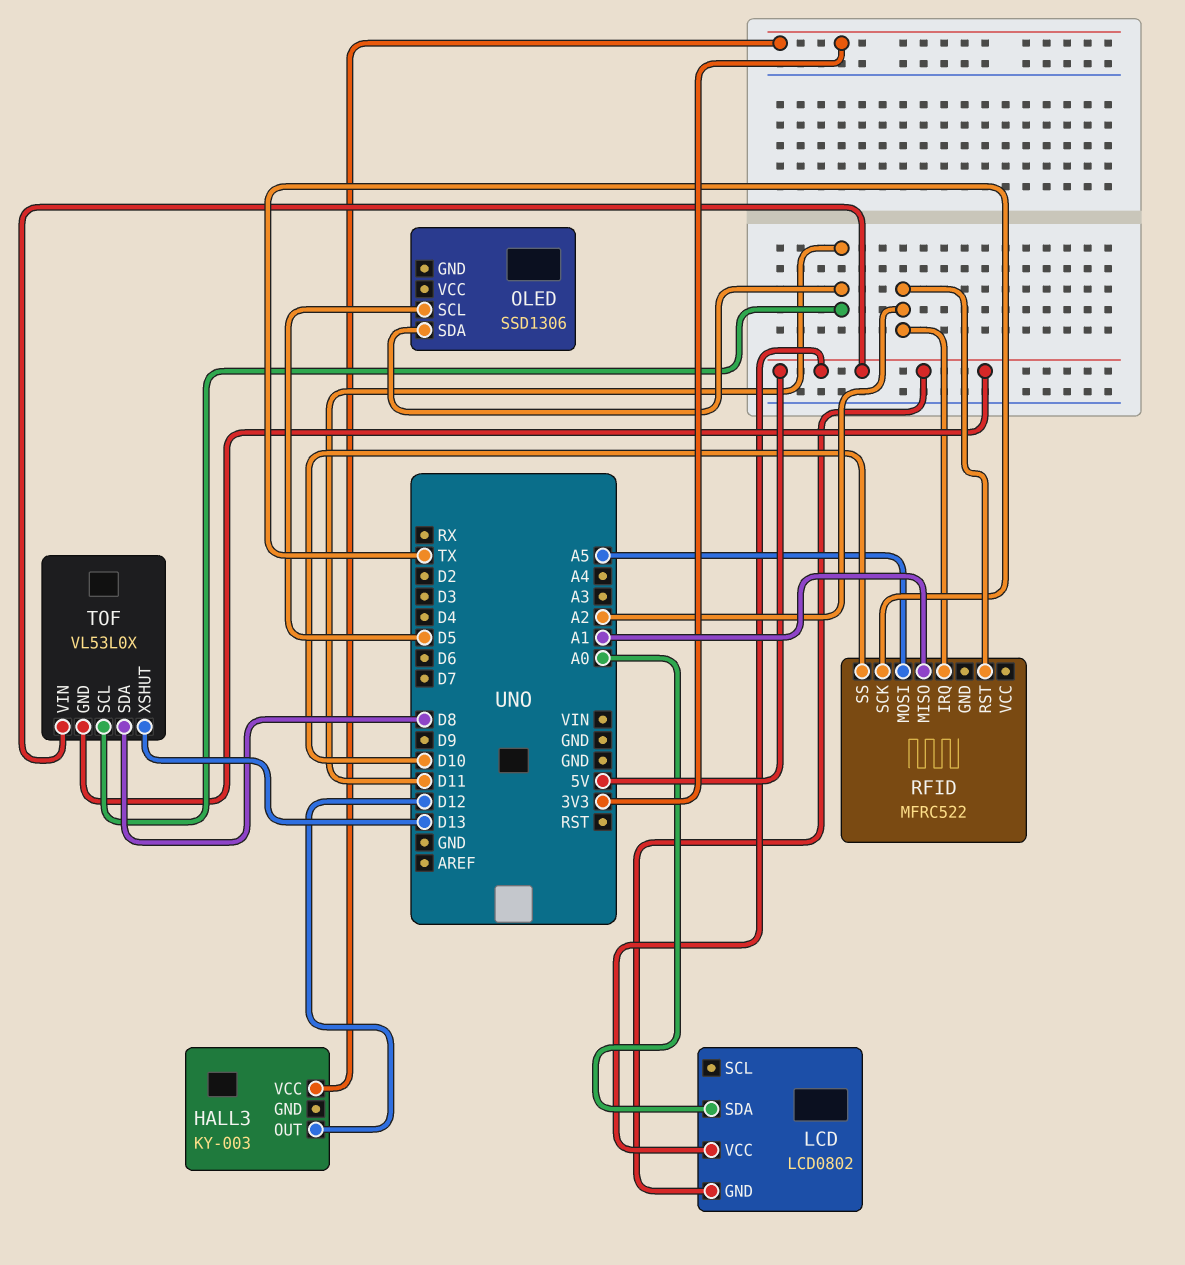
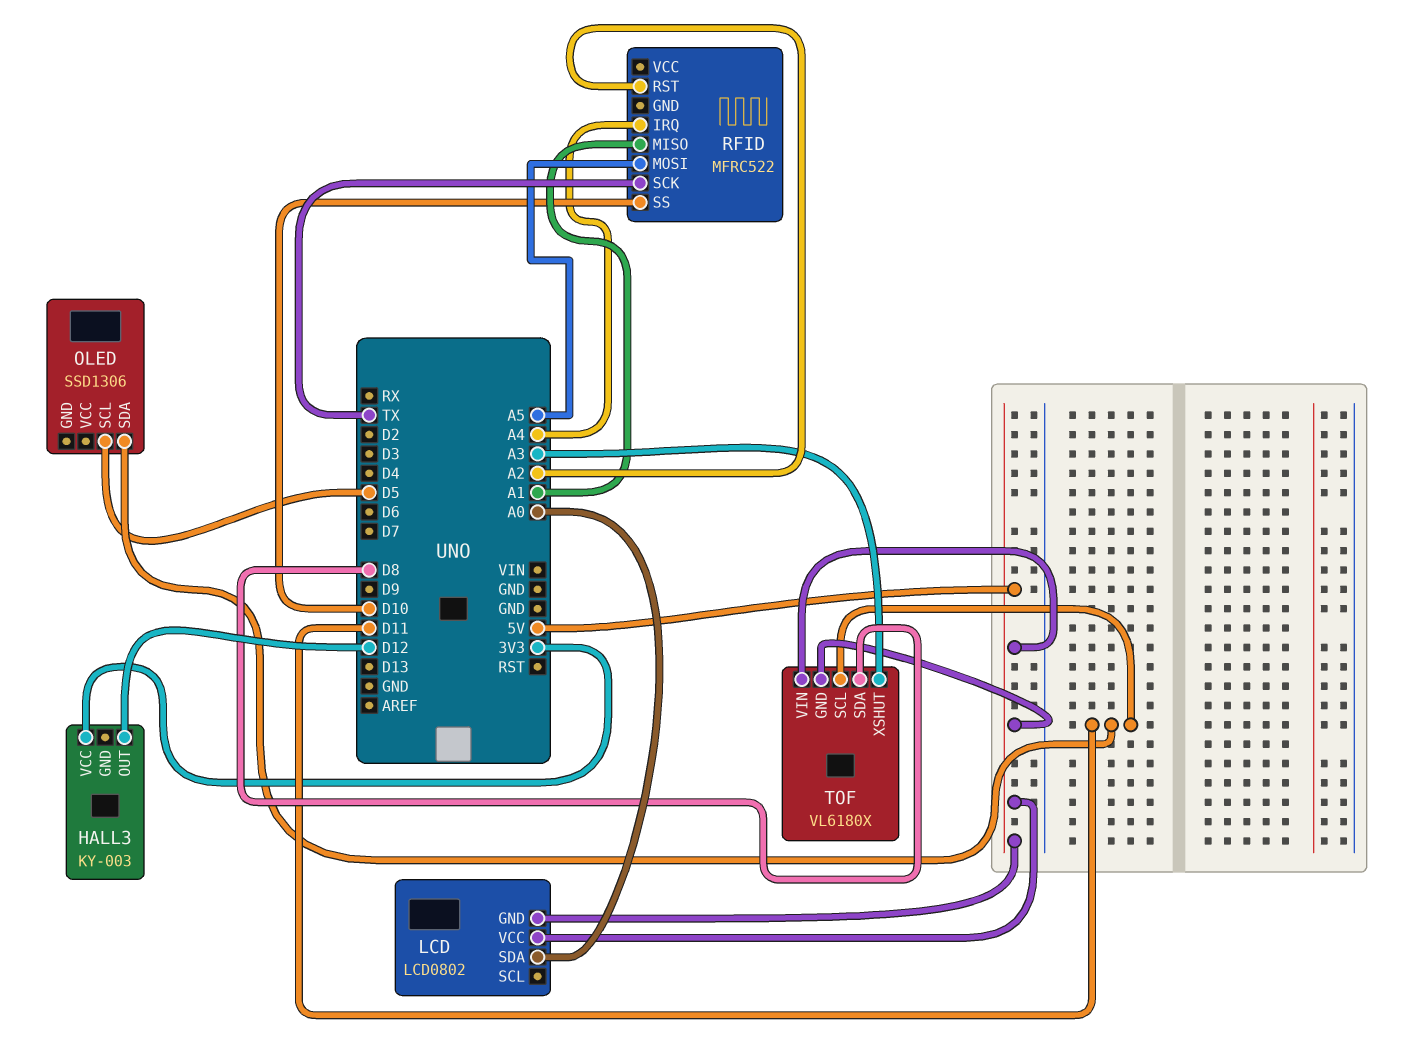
RFID pin IRQ: A2 -> A4
TOF: VL53L0X -> VL6180X
TOF pin XSHUT: D13 -> A3

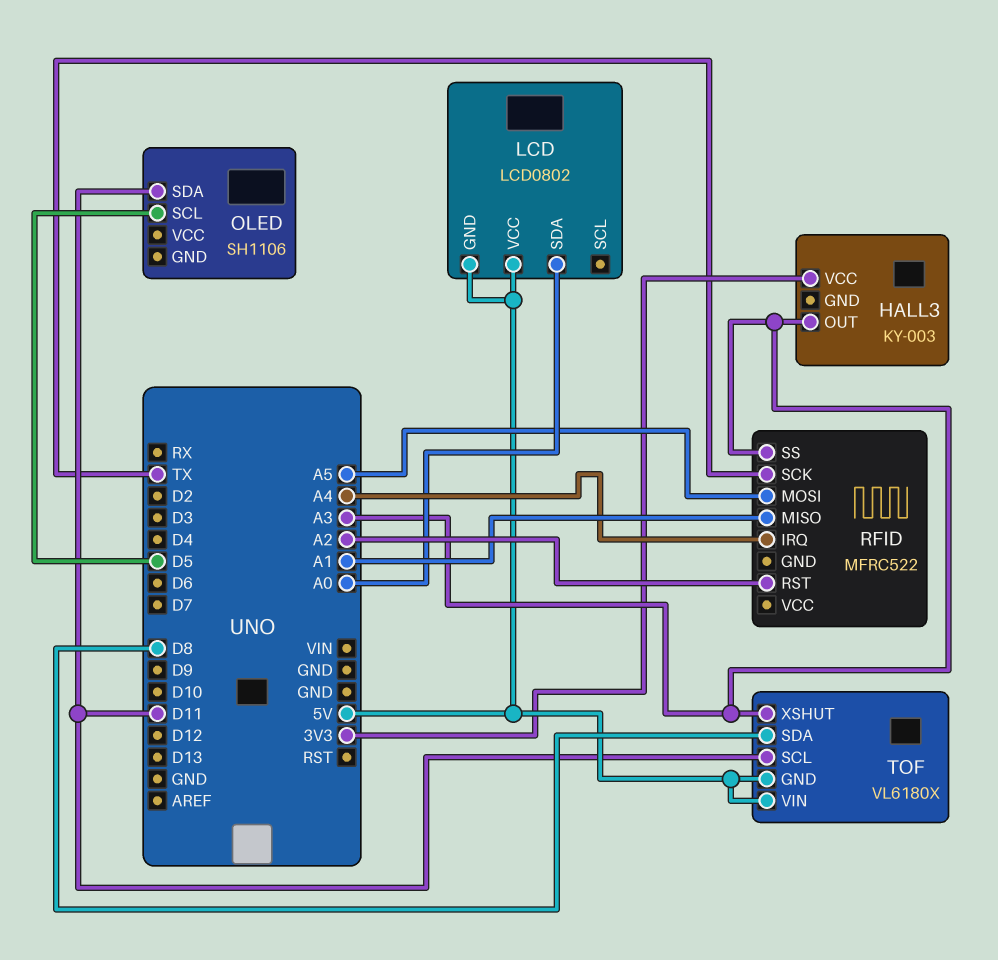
HALL3 pin OUT: D12 -> A3
OLED: SSD1306 -> SH1106
RFID pin SS: D10 -> A3

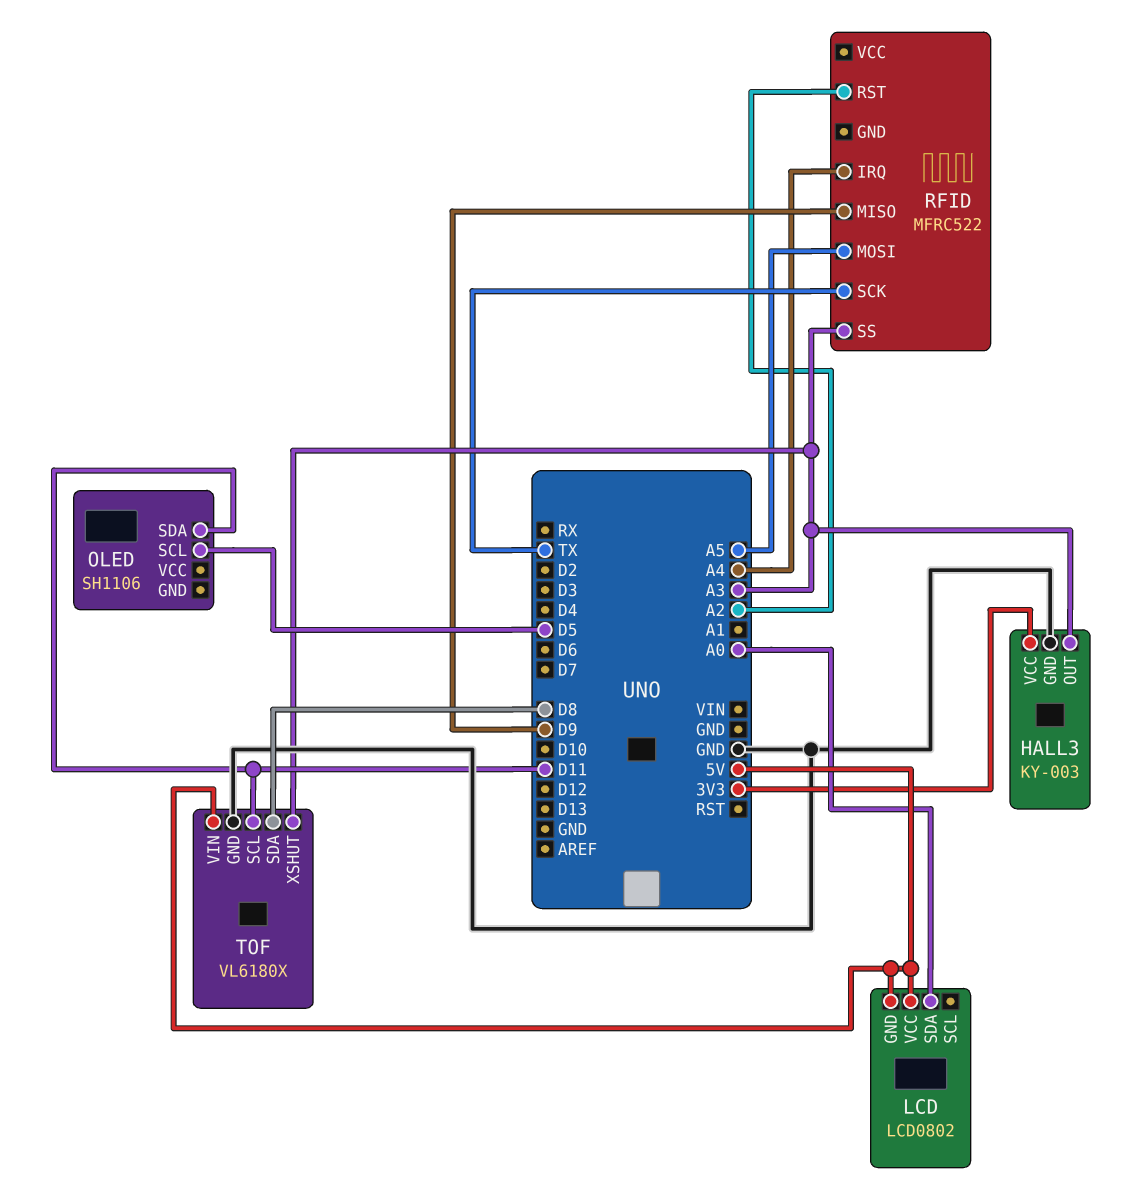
HALL3 pin GND: none -> GND
RFID pin MISO: A1 -> D9
TOF pin GND: 5V -> GND

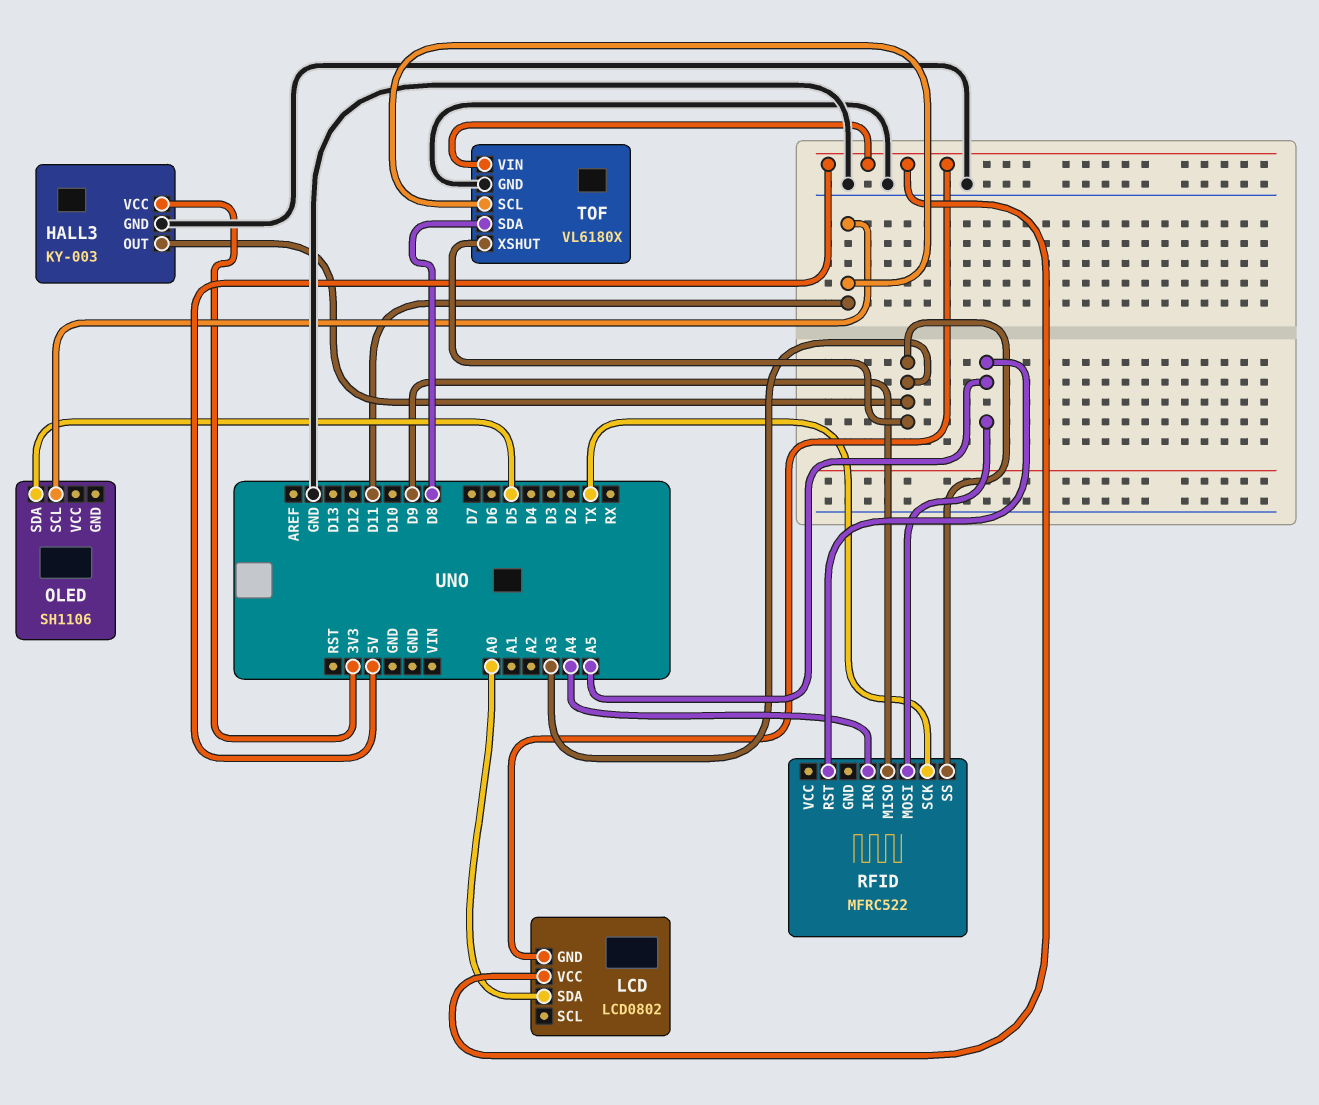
OLED pin SCL: D5 -> D11
OLED pin SDA: D11 -> D5
RFID pin RST: A2 -> A5

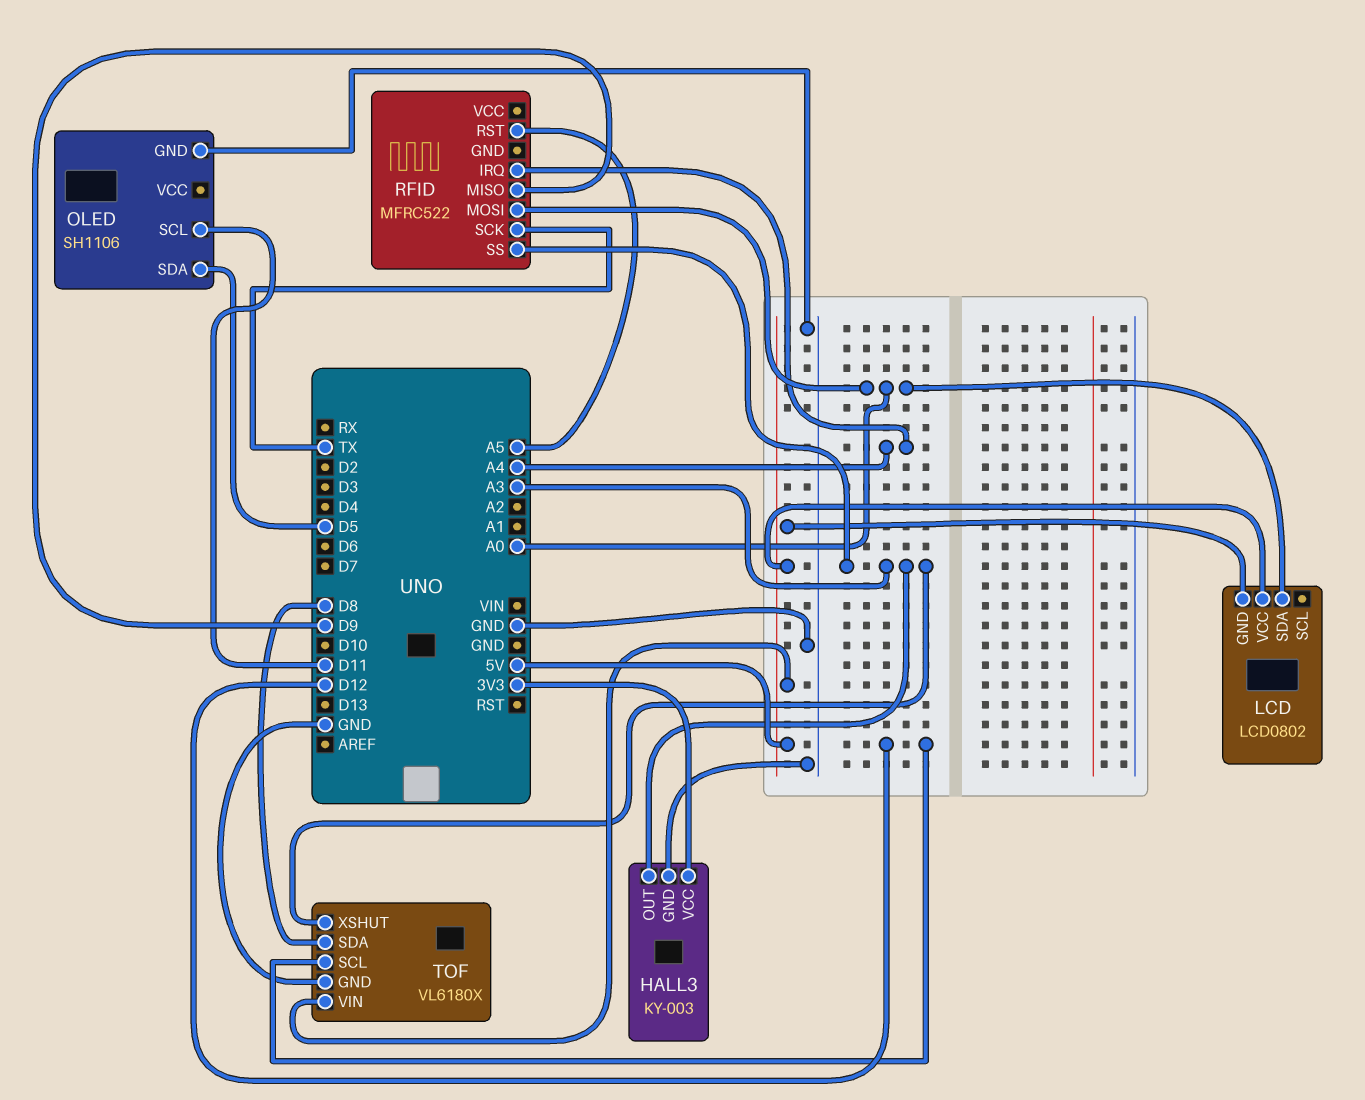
OLED pin GND: none -> GND
RFID pin MOSI: A5 -> A0
TOF pin SCL: D11 -> D12

